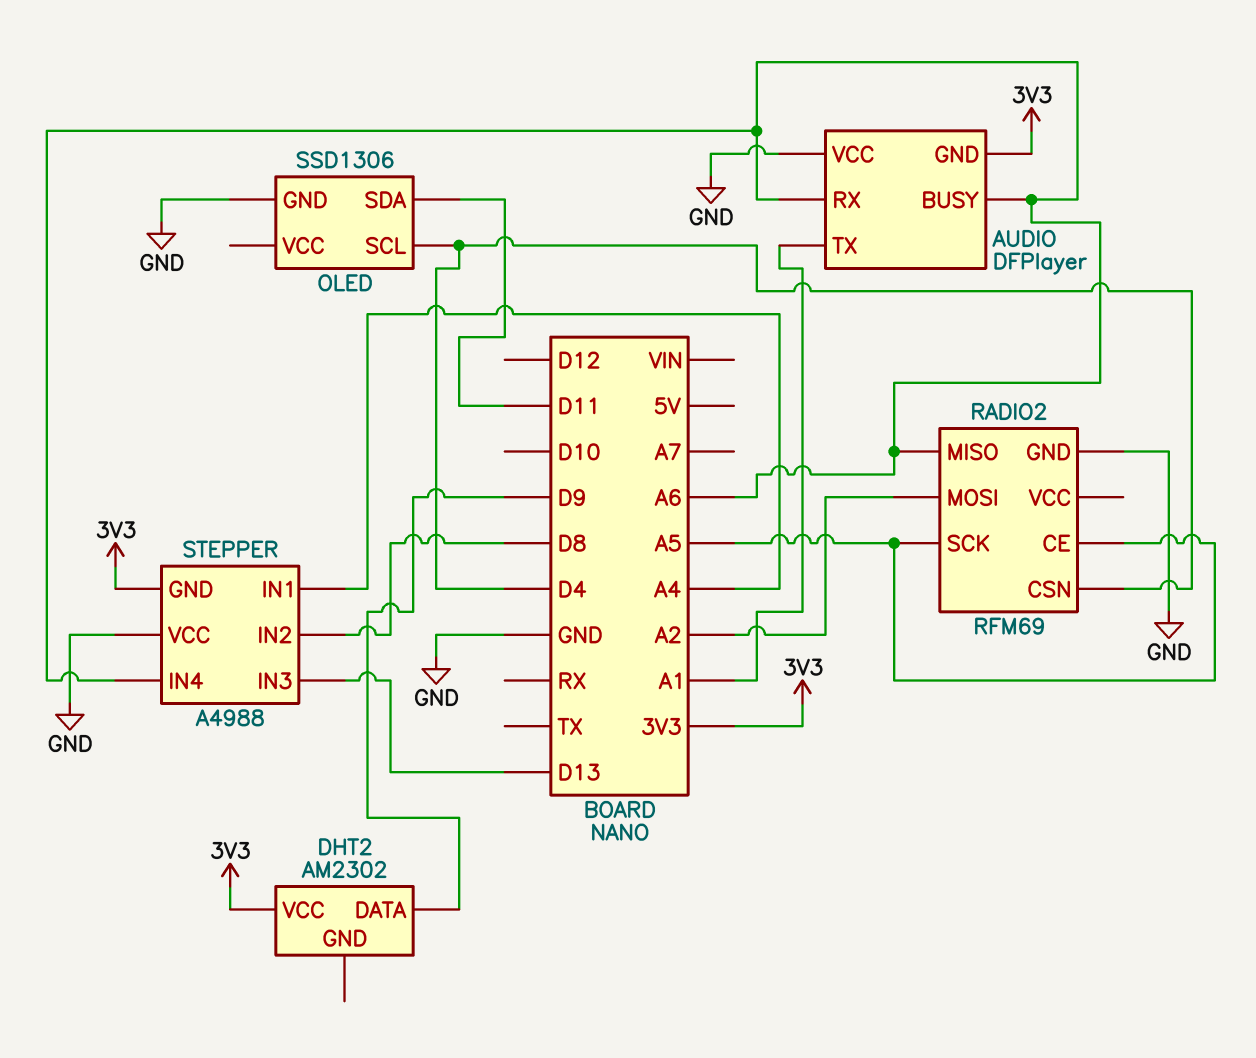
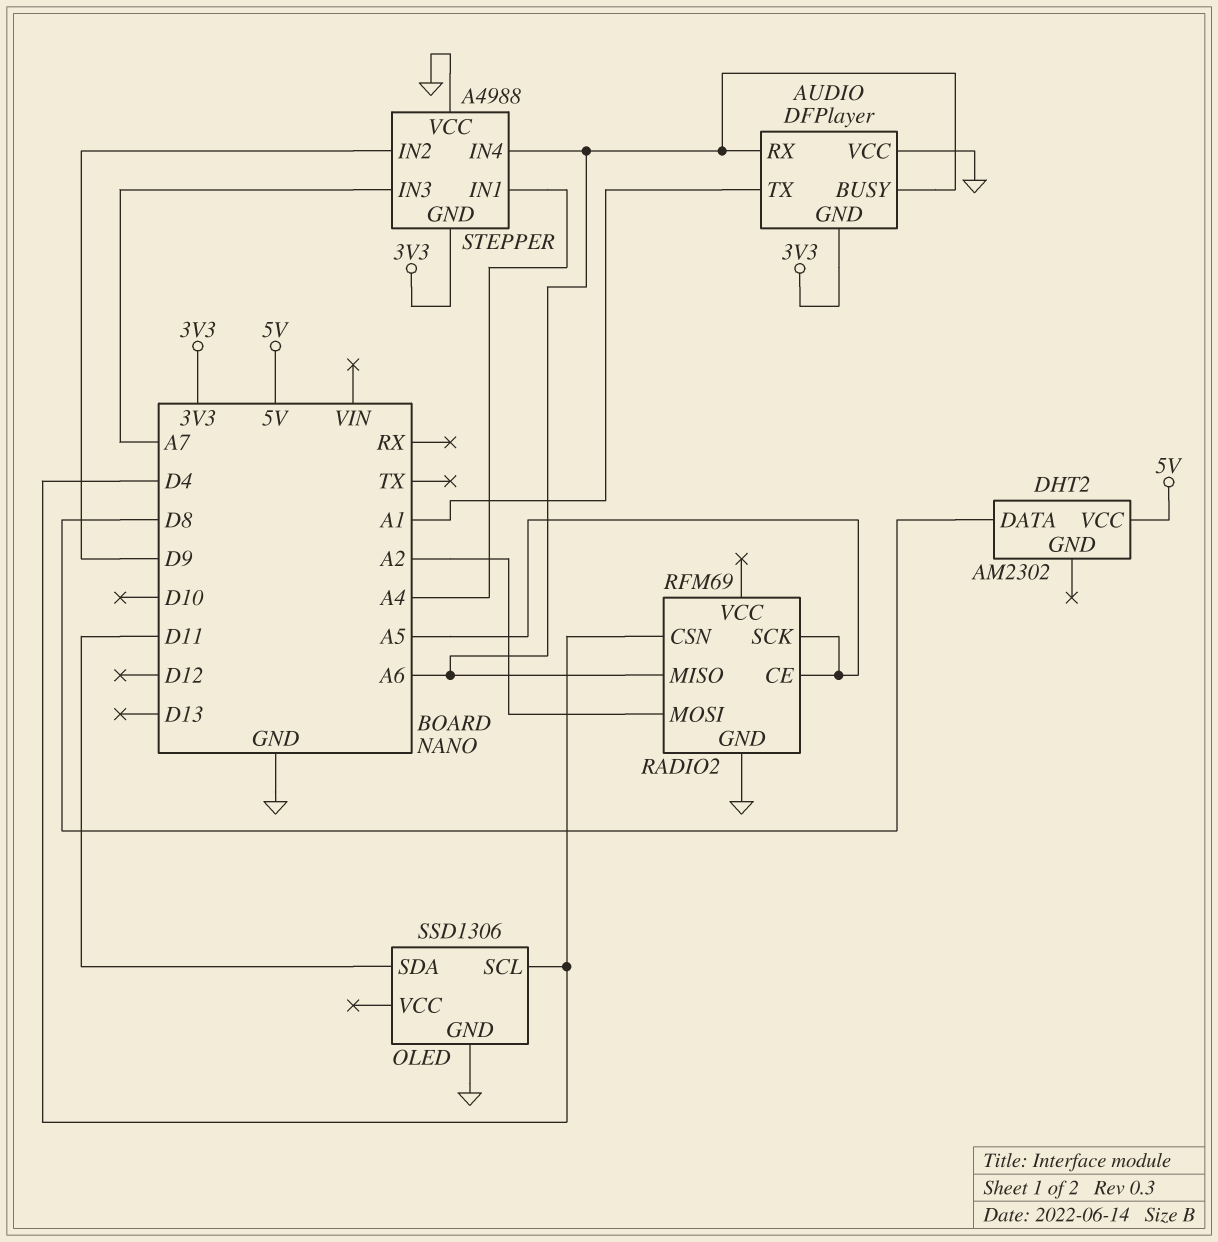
DHT2 pin DATA: D9 -> D8
DHT2 pin VCC: 3V3 -> 5V
STEPPER pin IN2: D8 -> D9
STEPPER pin IN3: D13 -> A7

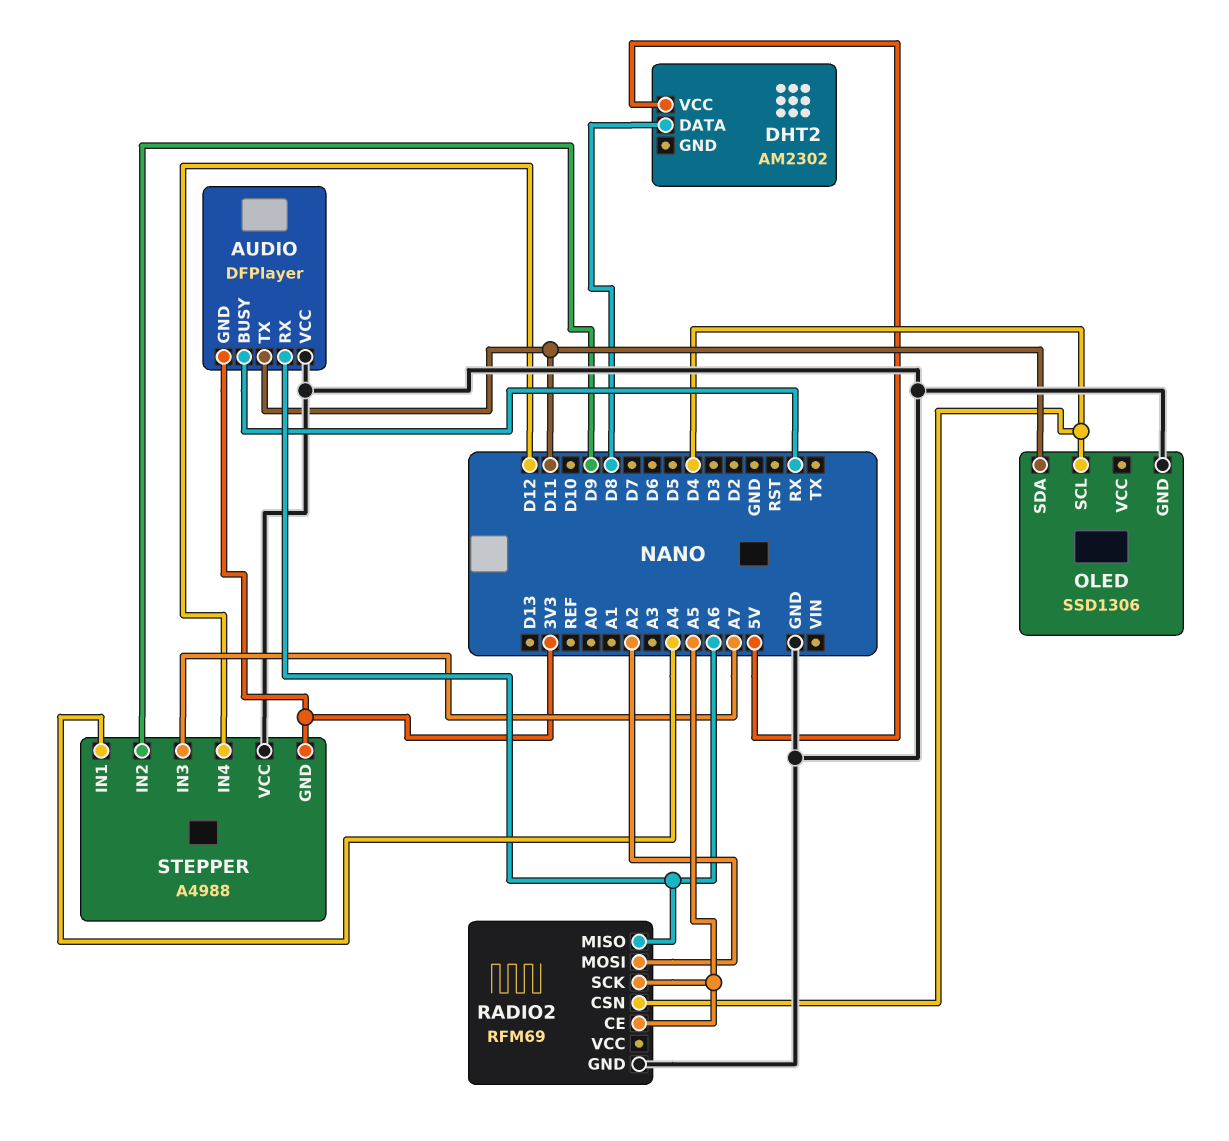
AUDIO pin BUSY: A6 -> RX
AUDIO pin TX: A1 -> D11
STEPPER pin IN4: A6 -> D12

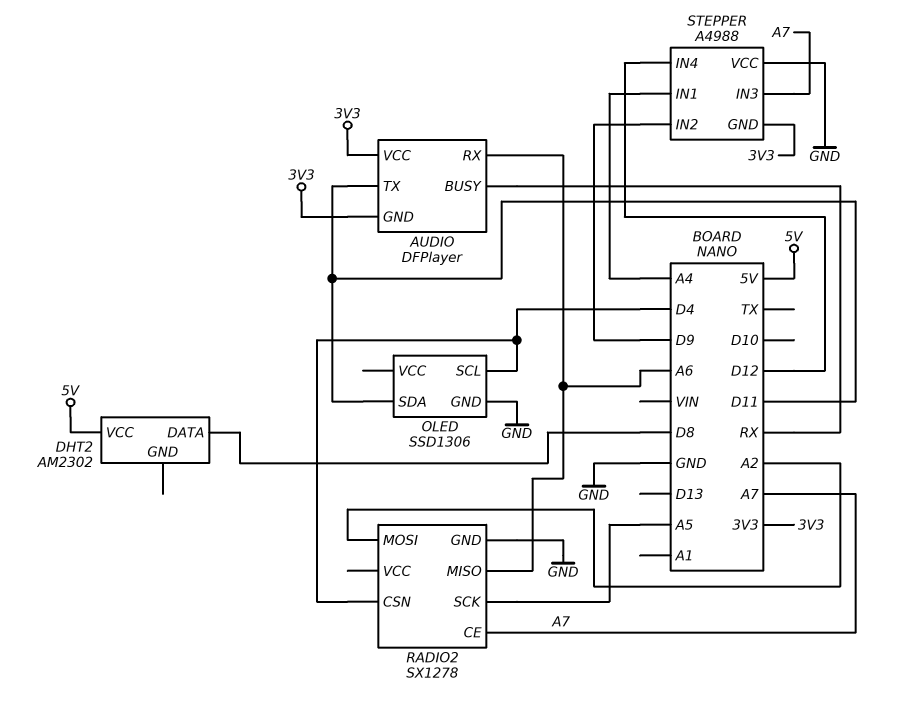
AUDIO pin VCC: GND -> 3V3
RADIO2: RFM69 -> SX1278
RADIO2 pin CE: A5 -> A7

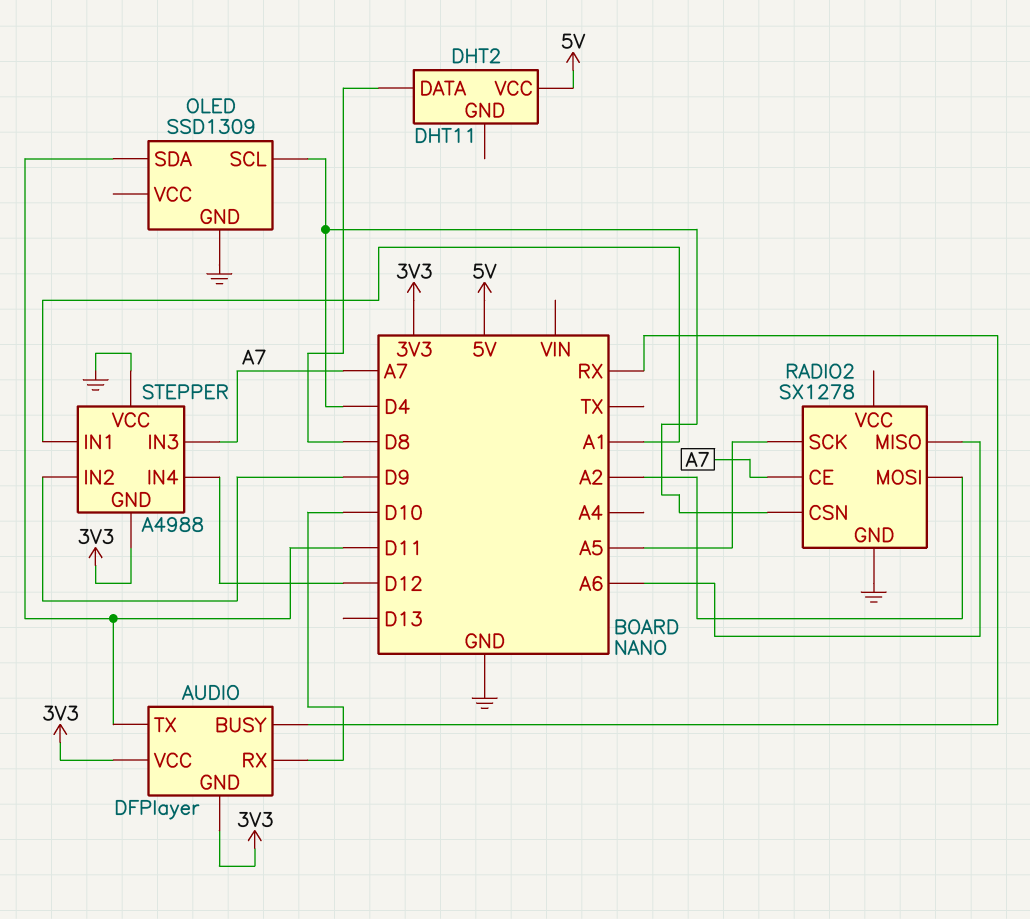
AUDIO pin RX: A6 -> D10
DHT2: AM2302 -> DHT11
OLED: SSD1306 -> SSD1309
STEPPER pin IN1: A4 -> A1

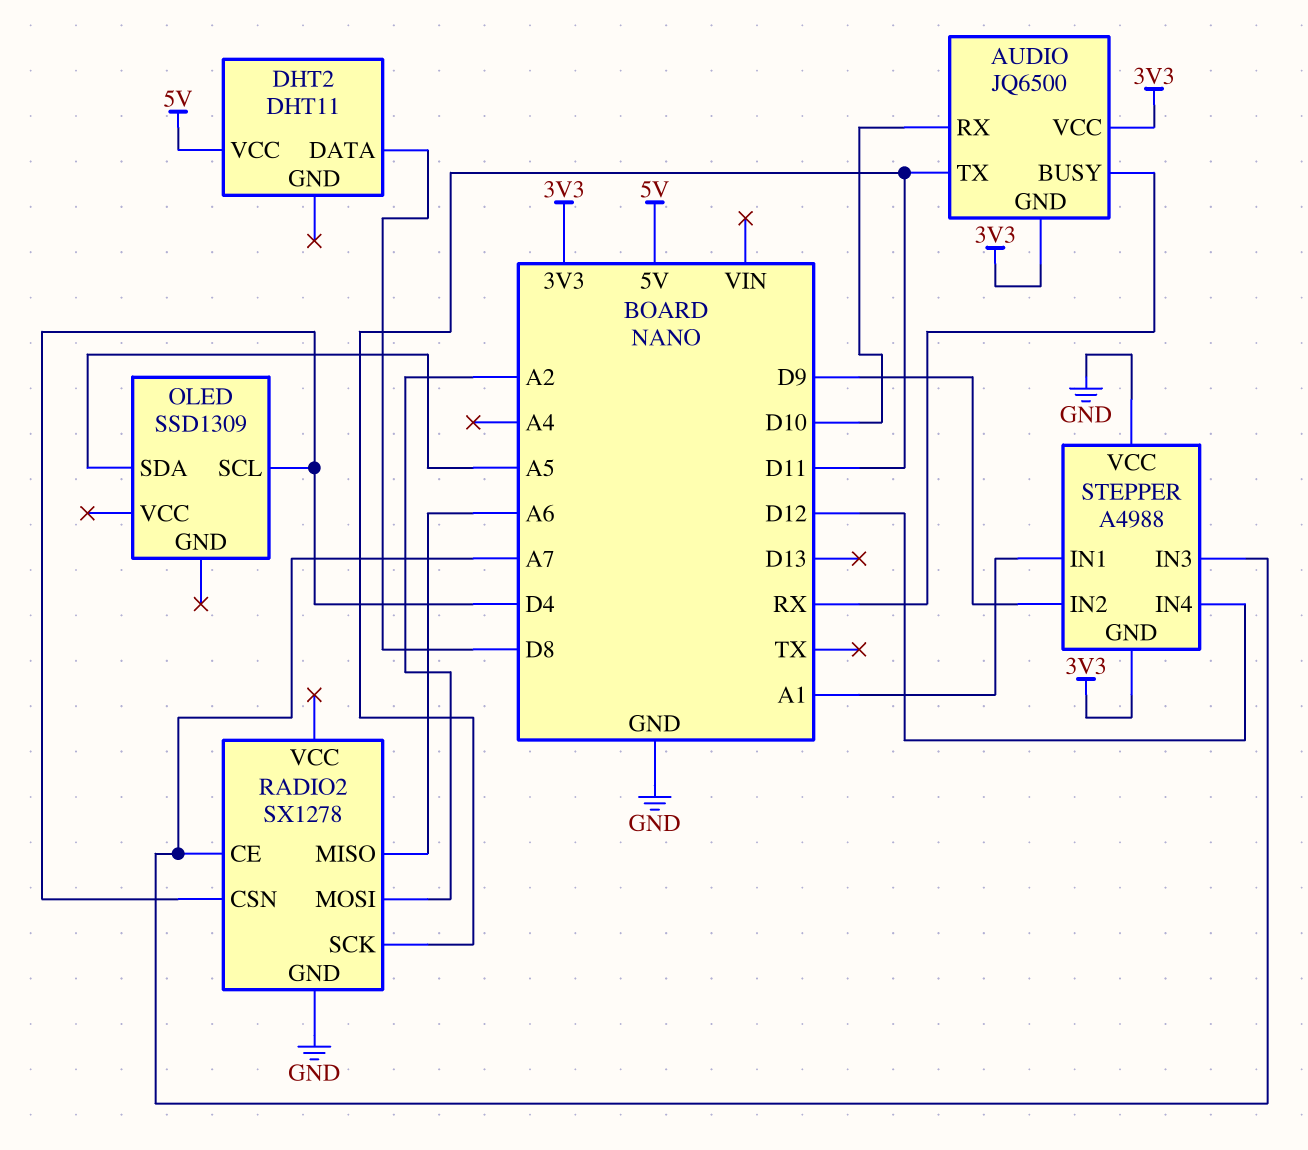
AUDIO: DFPlayer -> JQ6500
OLED pin GND: GND -> none
OLED pin SDA: D11 -> A5
RADIO2 pin SCK: A5 -> D11

